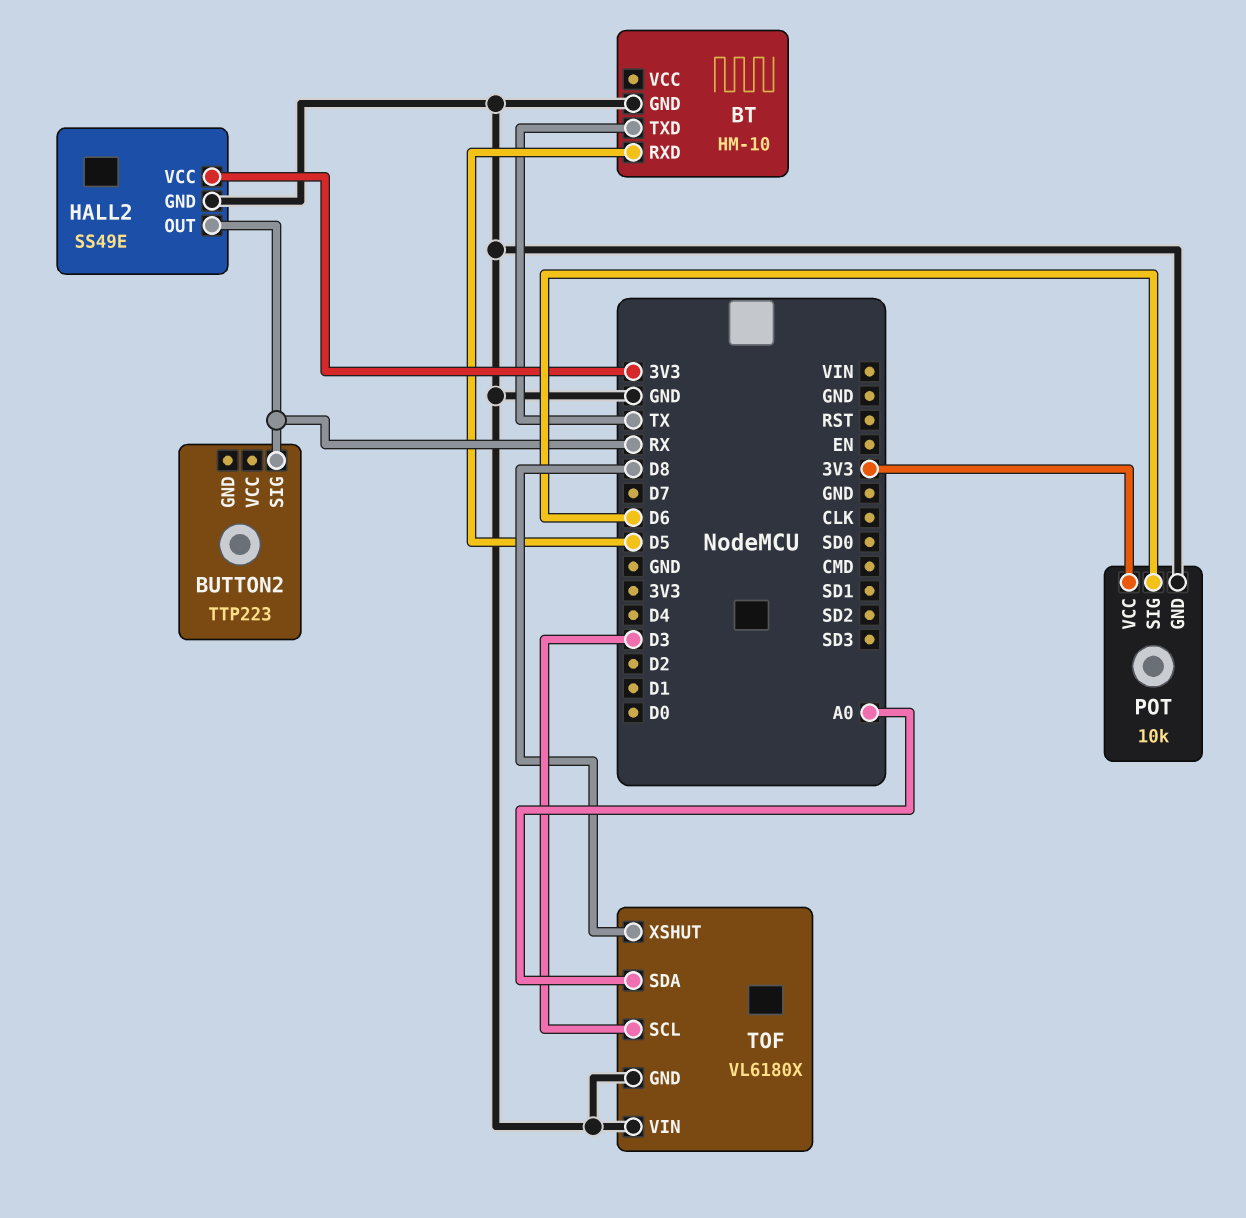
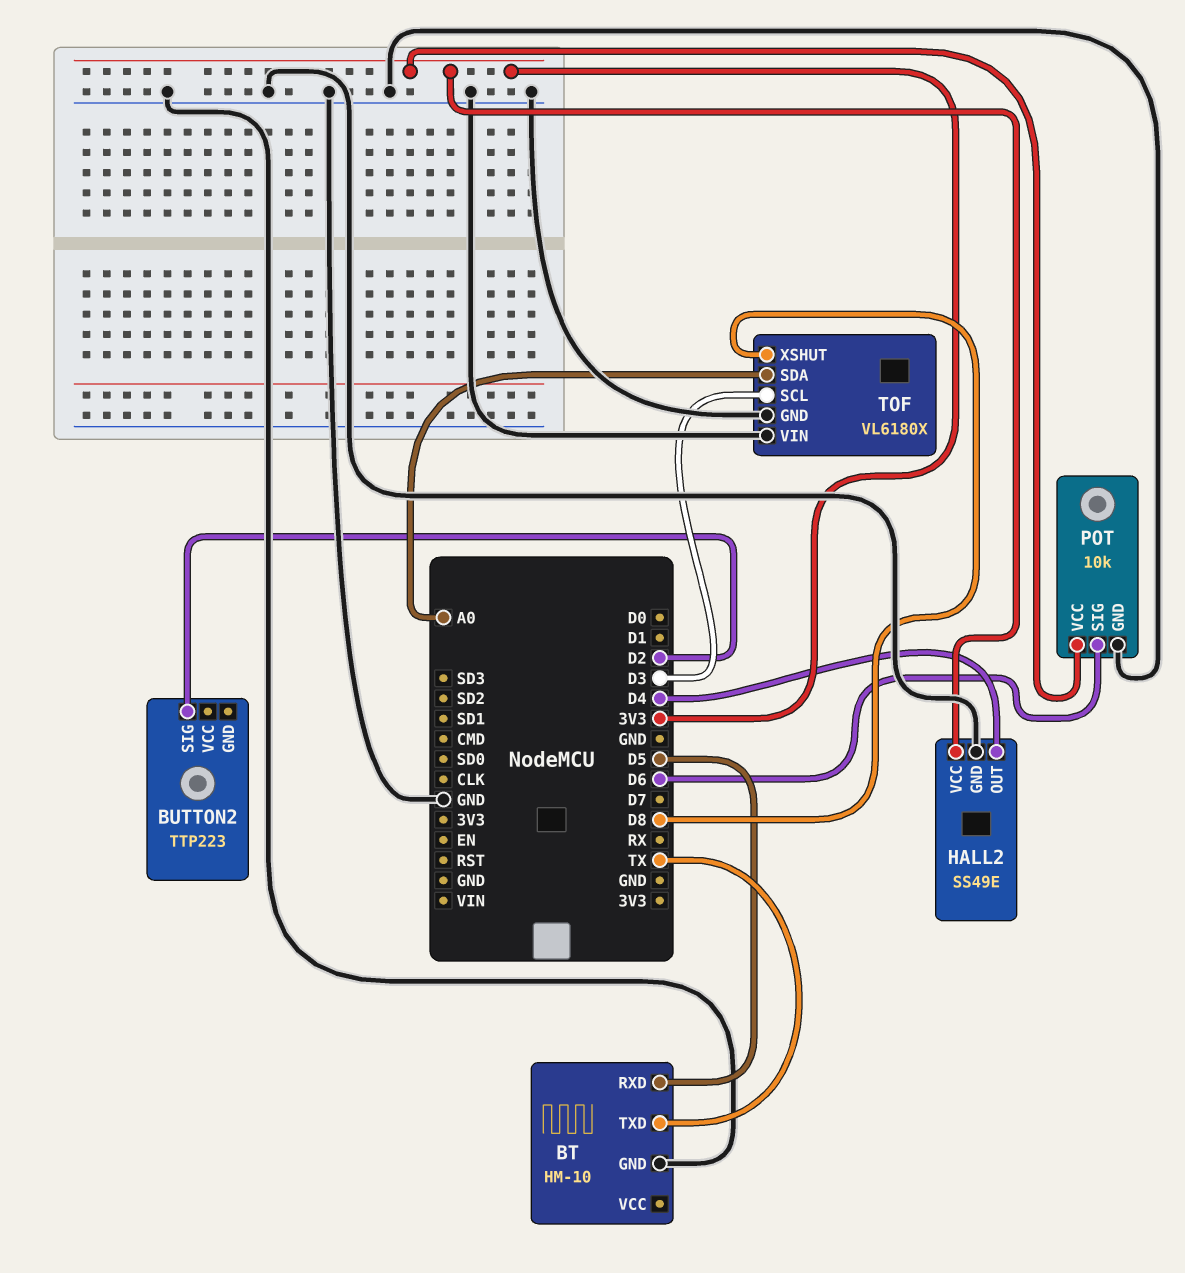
BUTTON2 pin SIG: RX -> D2
HALL2 pin OUT: RX -> D4

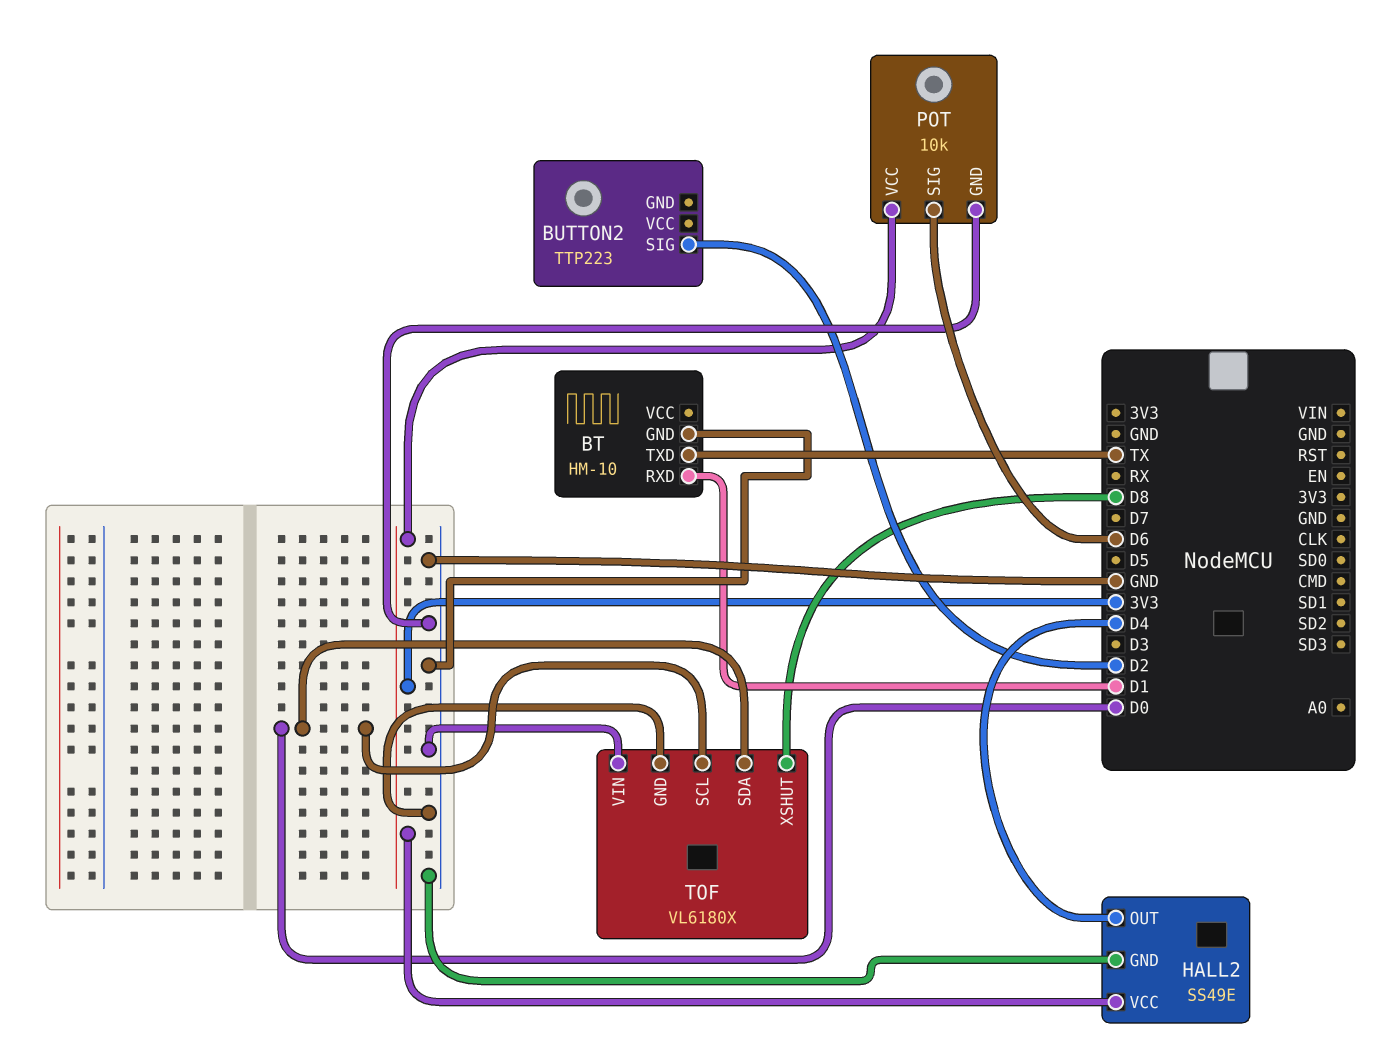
BT pin RXD: D5 -> D1
TOF pin SCL: D3 -> D0
TOF pin SDA: A0 -> D0

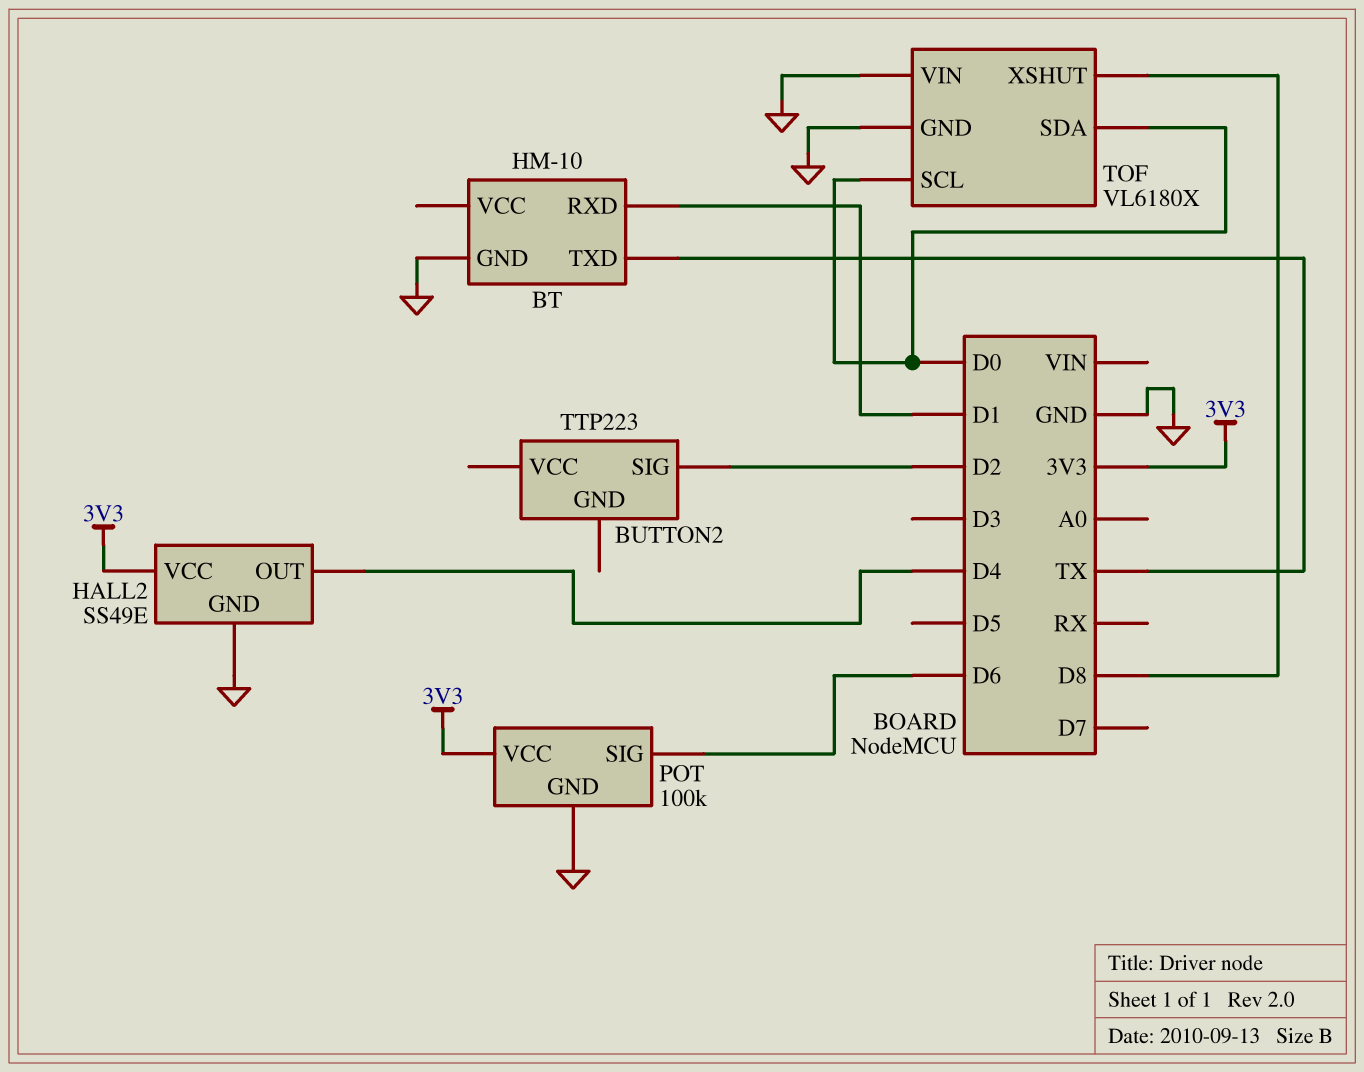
POT: 10k -> 100k

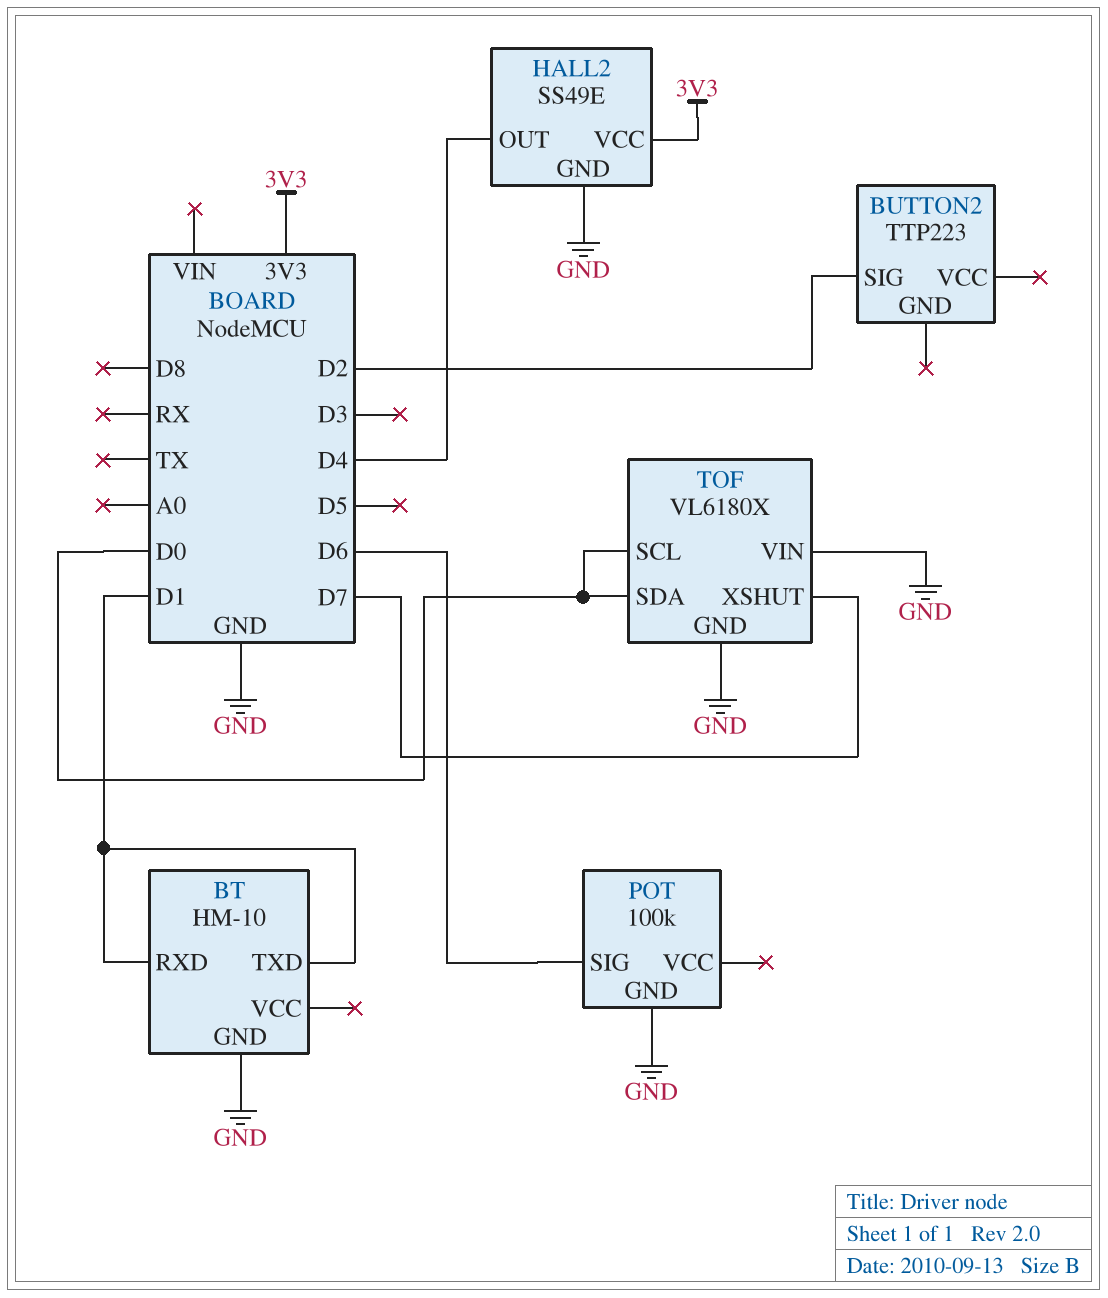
BT pin TXD: TX -> D1
POT pin VCC: 3V3 -> none
TOF pin XSHUT: D8 -> D7

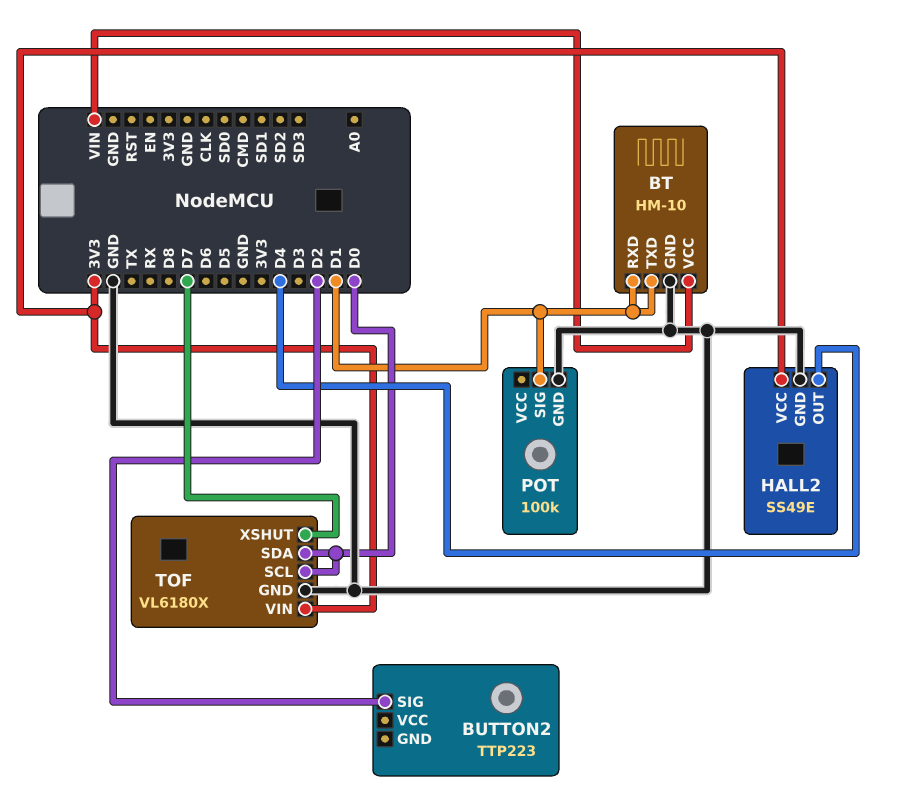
BT pin VCC: none -> VIN
POT pin SIG: D6 -> D1
TOF pin VIN: GND -> 3V3

